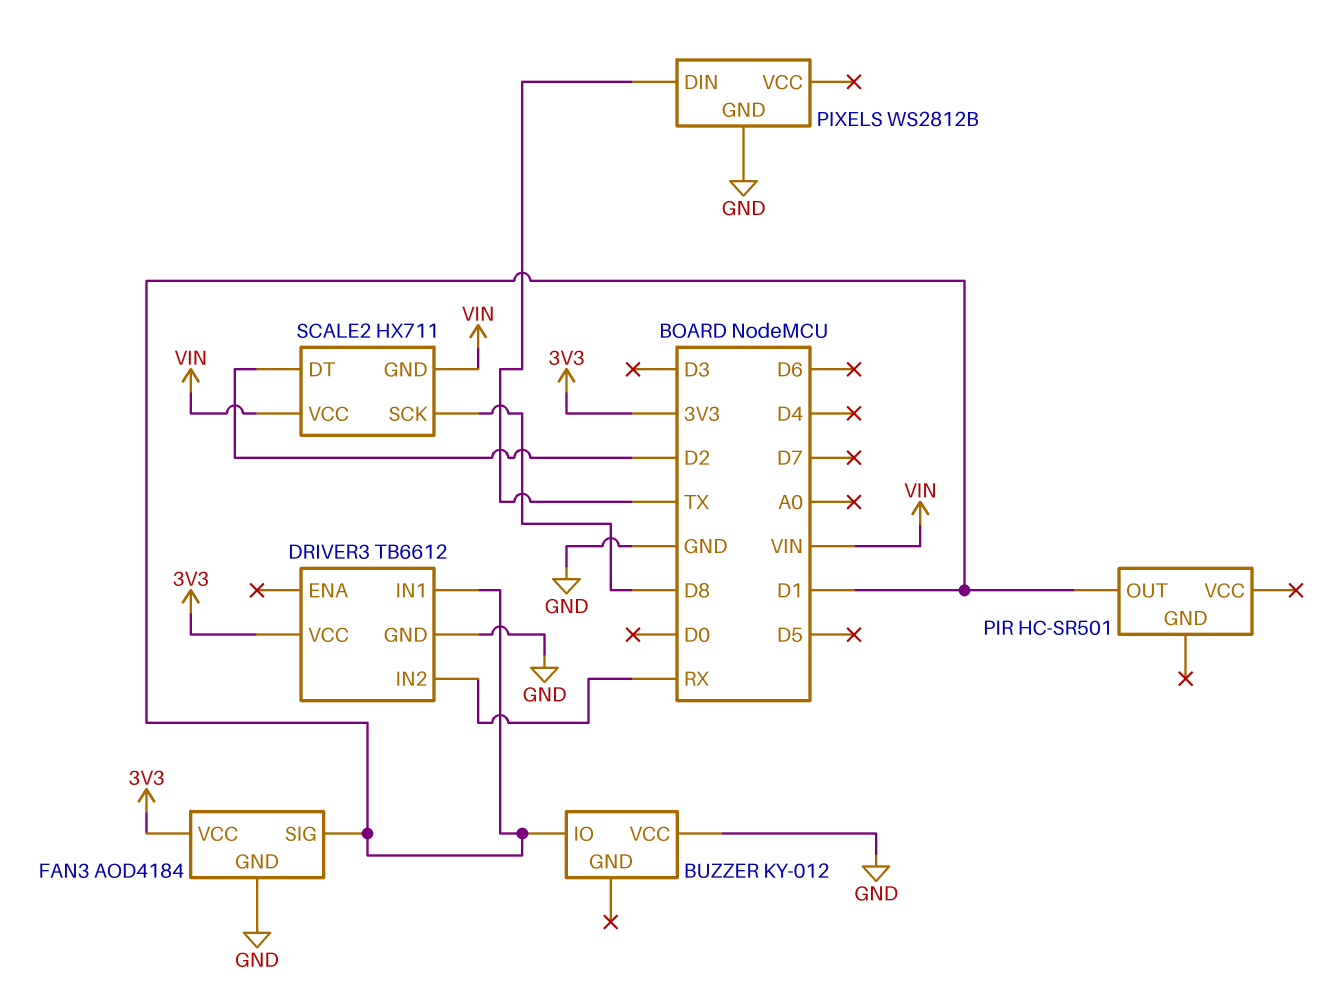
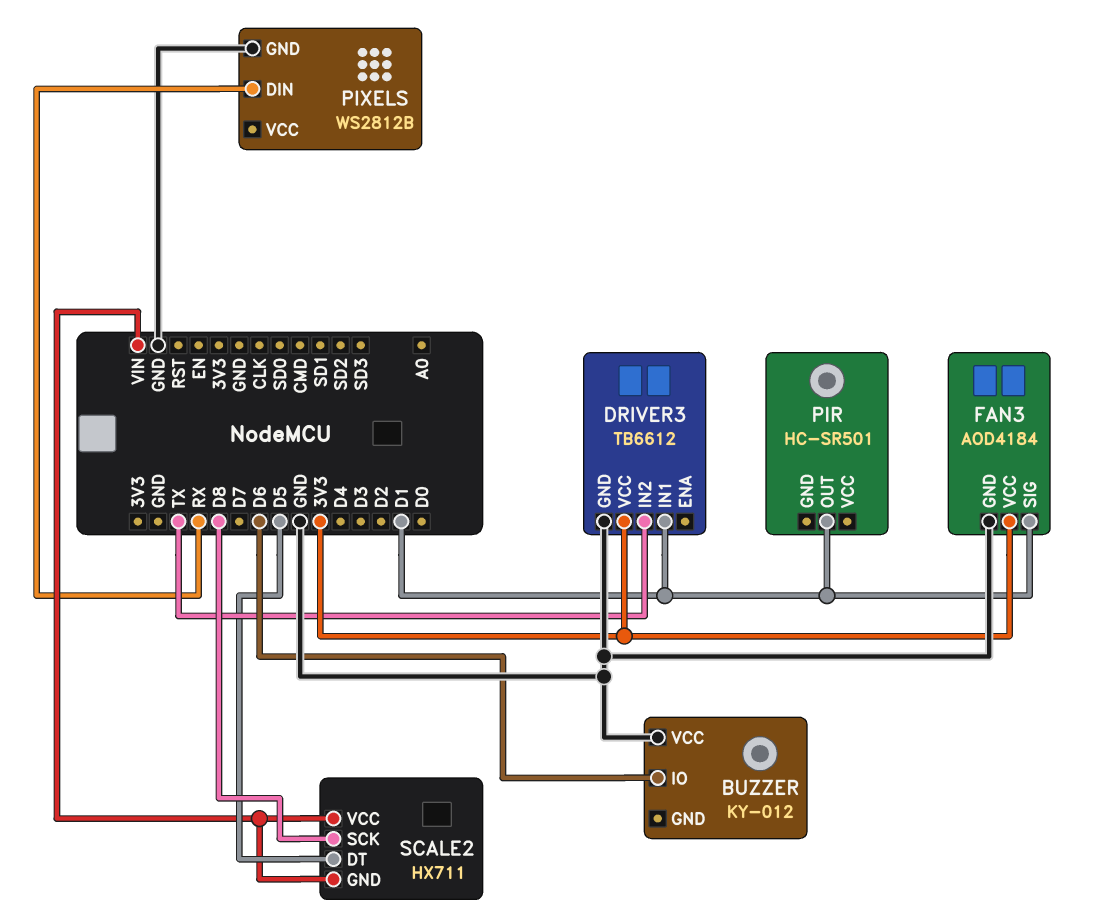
BUZZER pin IO: D1 -> D6
DRIVER3 pin IN2: RX -> TX
PIXELS pin DIN: TX -> RX
SCALE2 pin DT: D2 -> D5

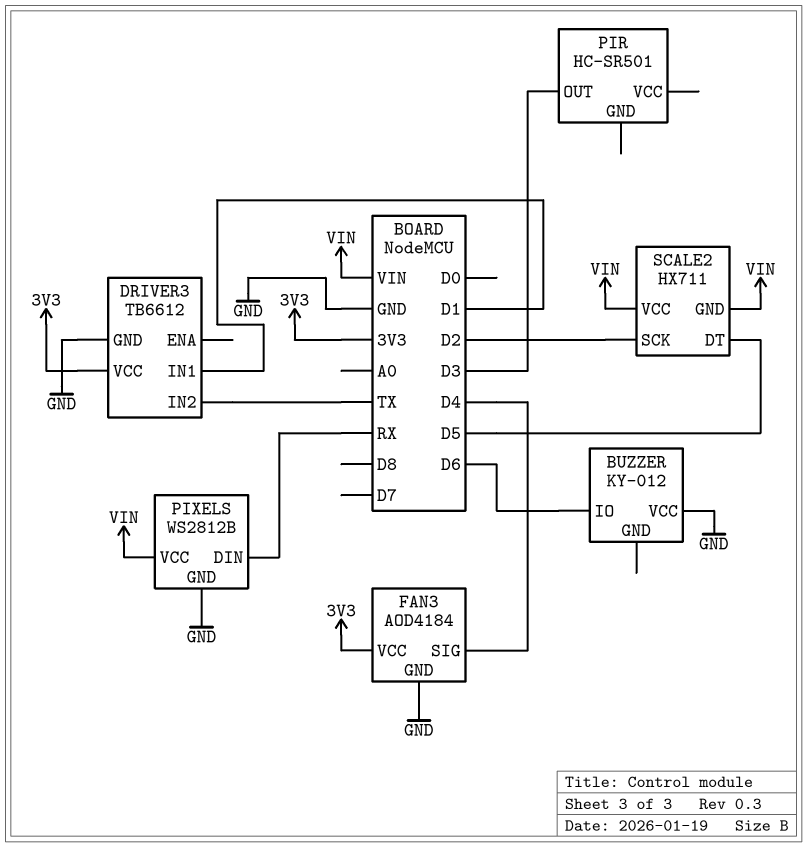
FAN3 pin SIG: D1 -> D4
PIR pin OUT: D1 -> D3
PIXELS pin VCC: none -> VIN
SCALE2 pin SCK: D8 -> D2

